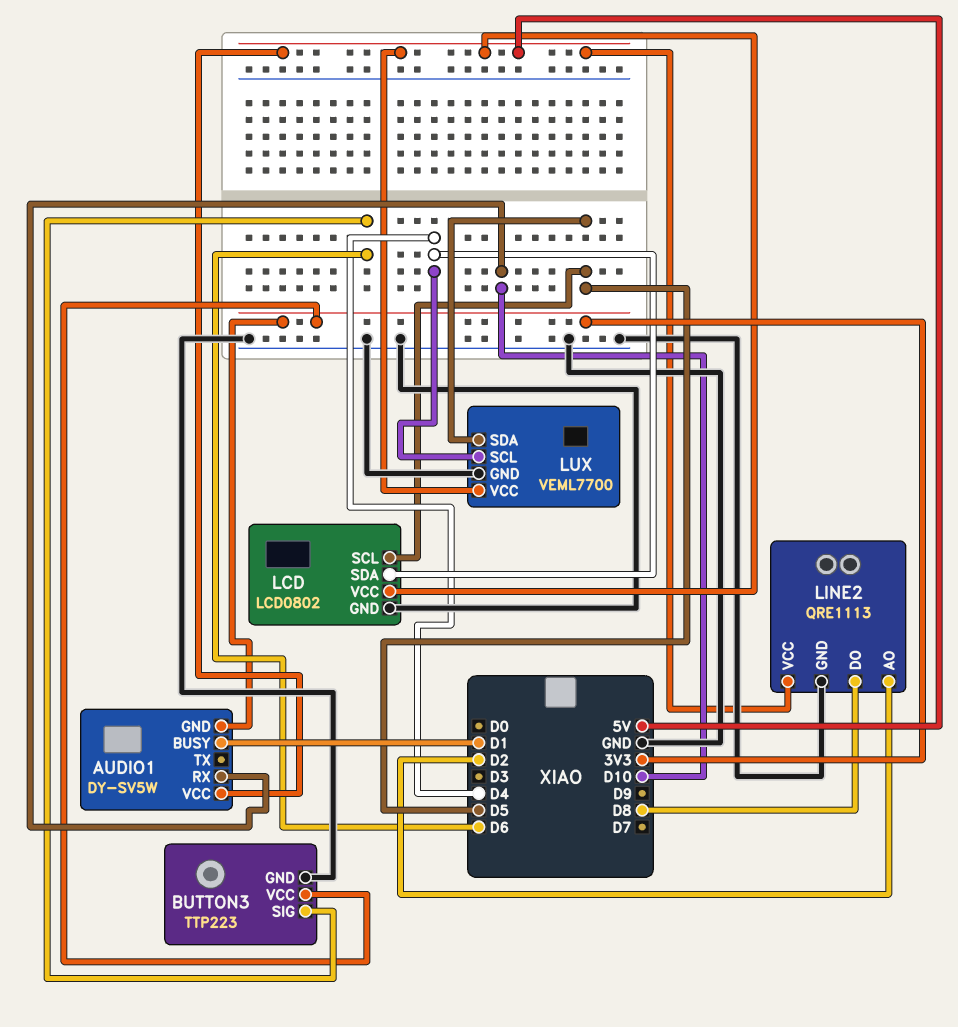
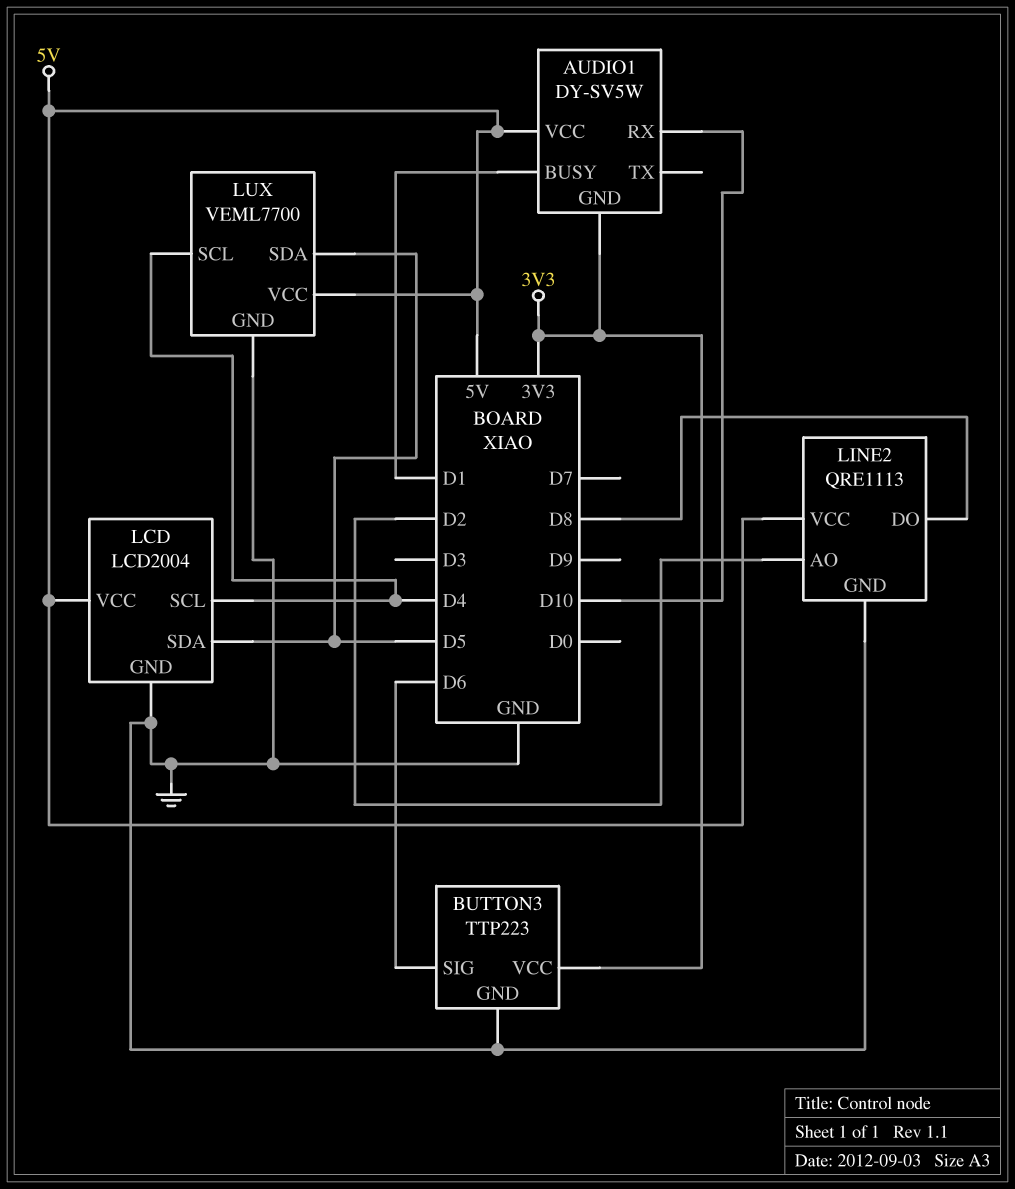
LCD: LCD0802 -> LCD2004
LCD pin SCL: D5 -> D4
LCD pin SDA: D4 -> D5

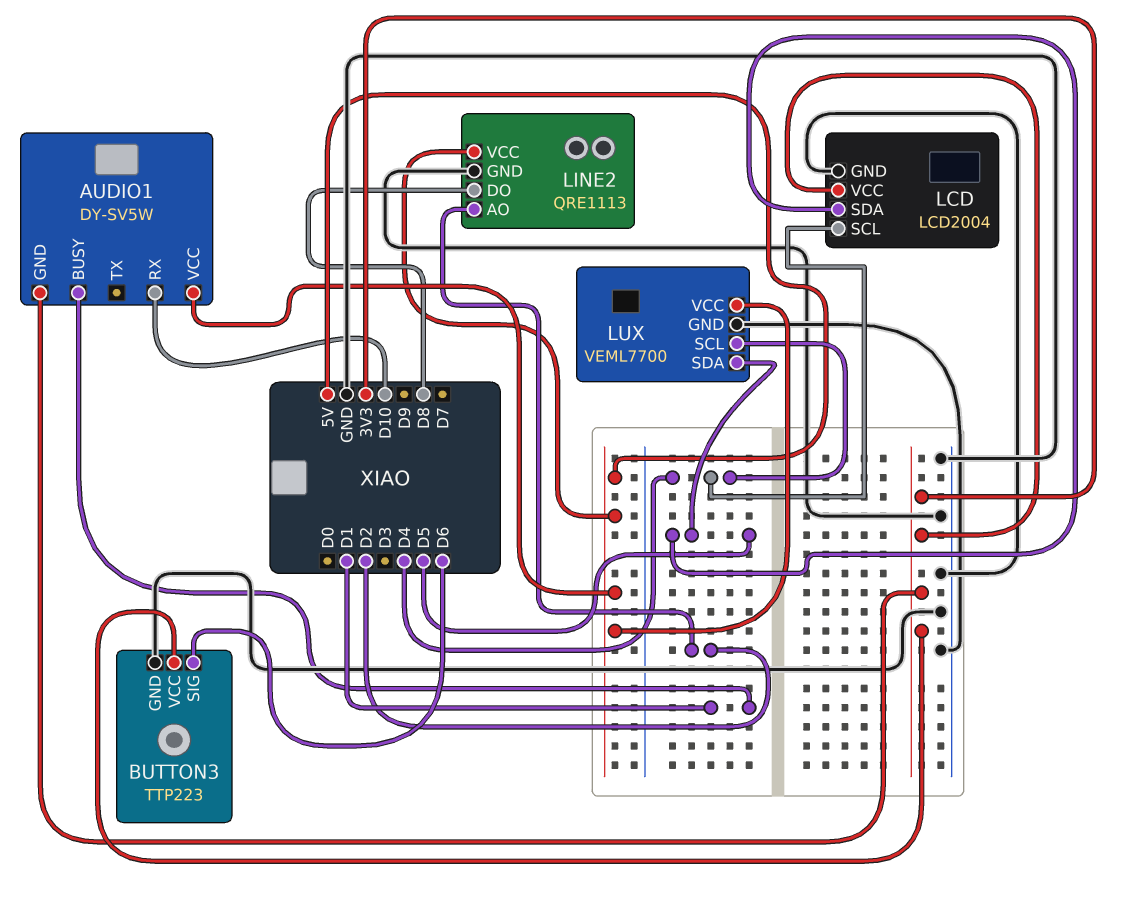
LCD pin VCC: 5V -> 3V3

